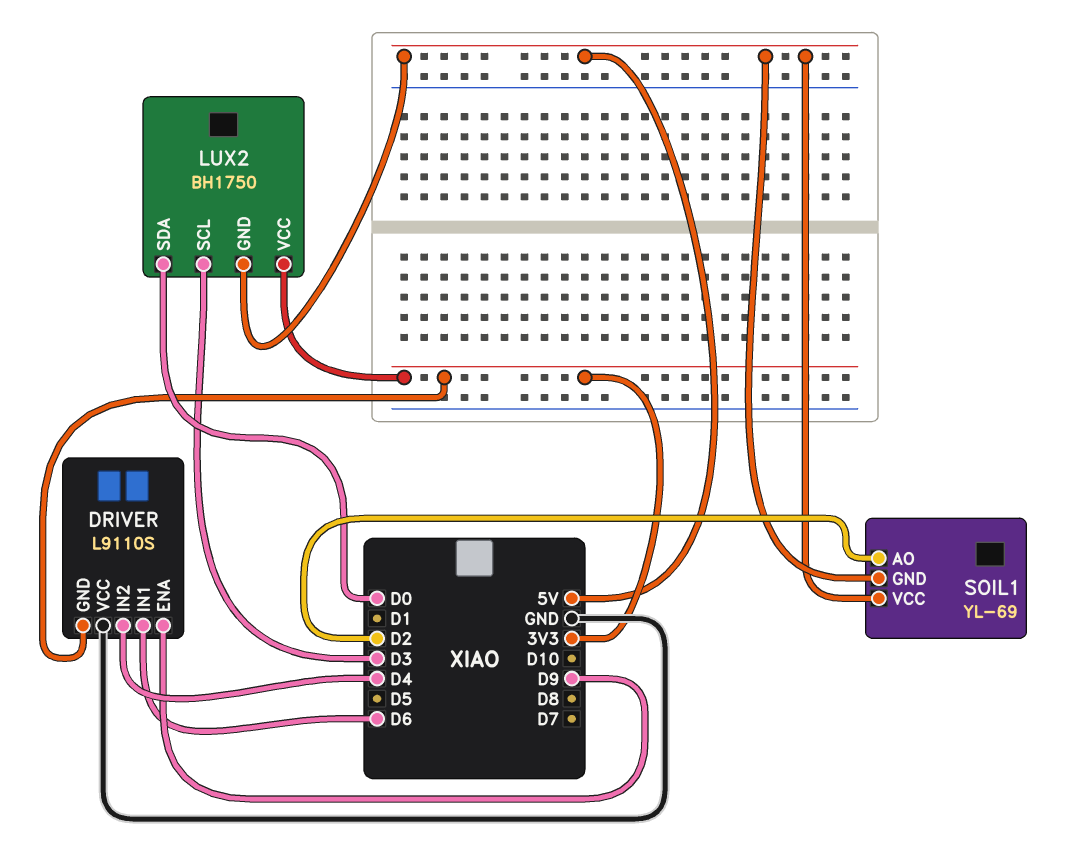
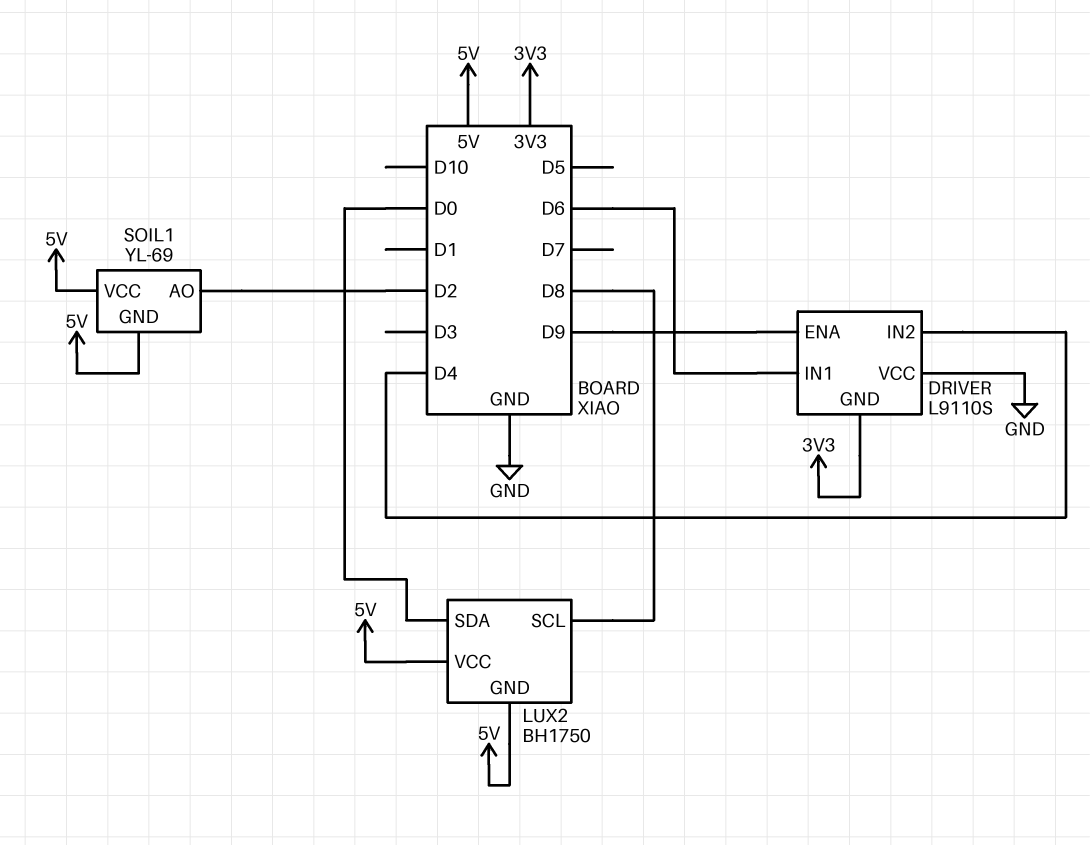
LUX2 pin SCL: D3 -> D8
LUX2 pin VCC: 3V3 -> 5V

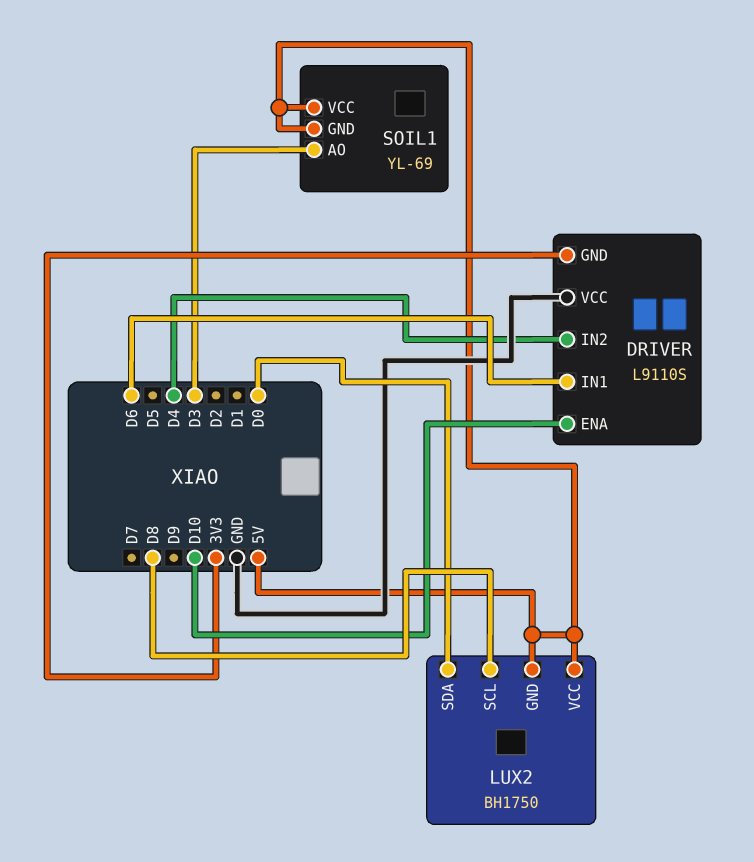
DRIVER pin ENA: D9 -> D10
SOIL1 pin AO: D2 -> D3

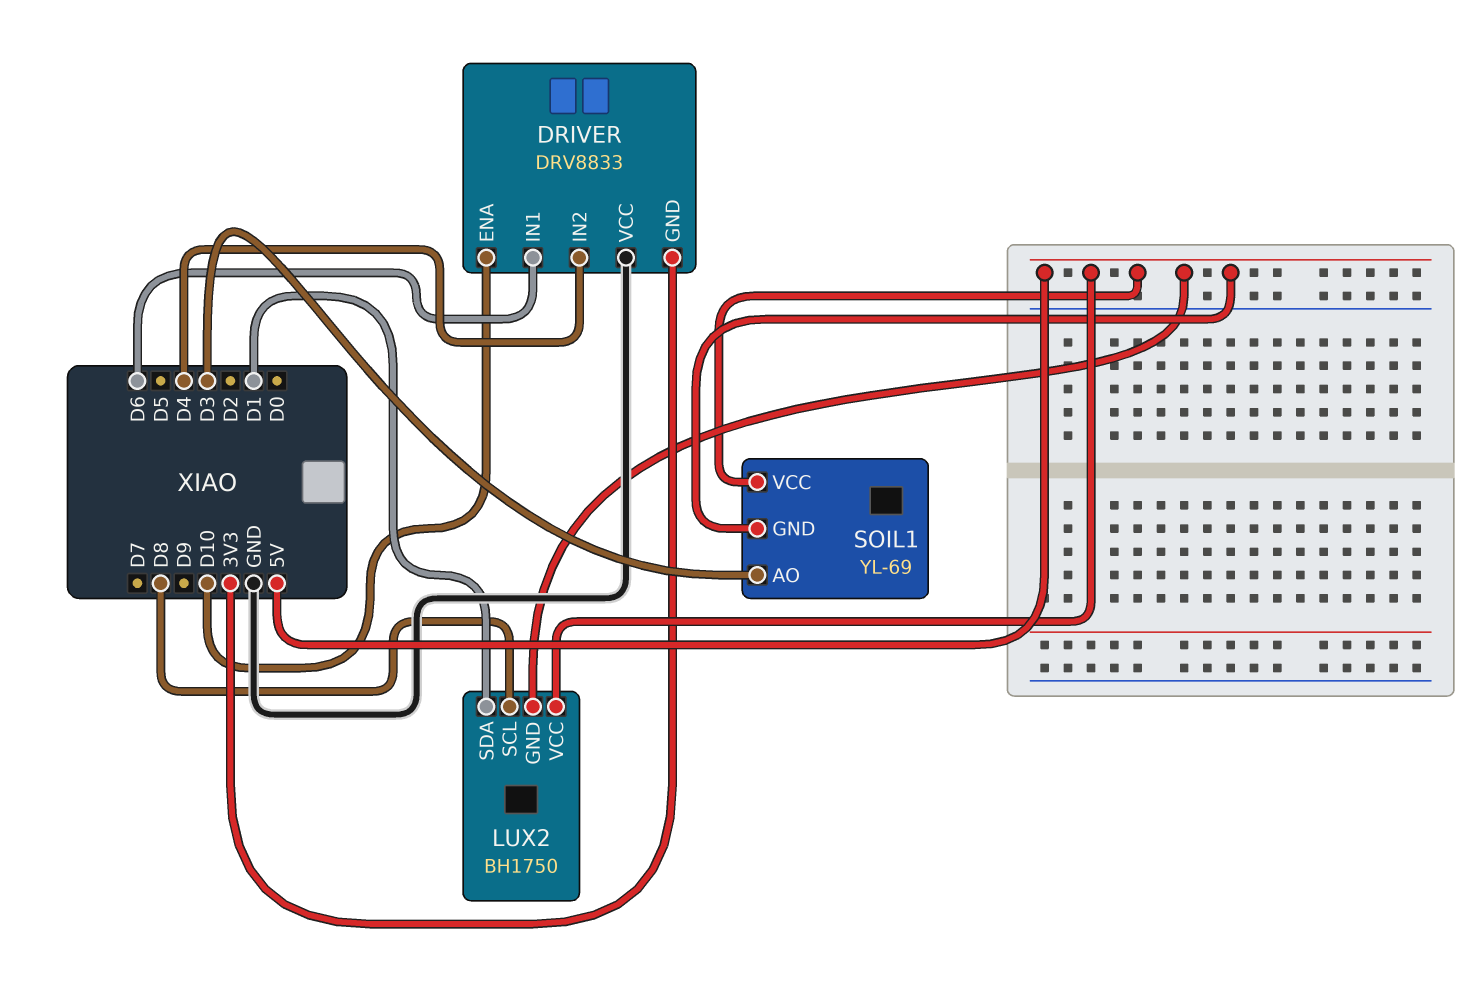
DRIVER: L9110S -> DRV8833
LUX2 pin SDA: D0 -> D1

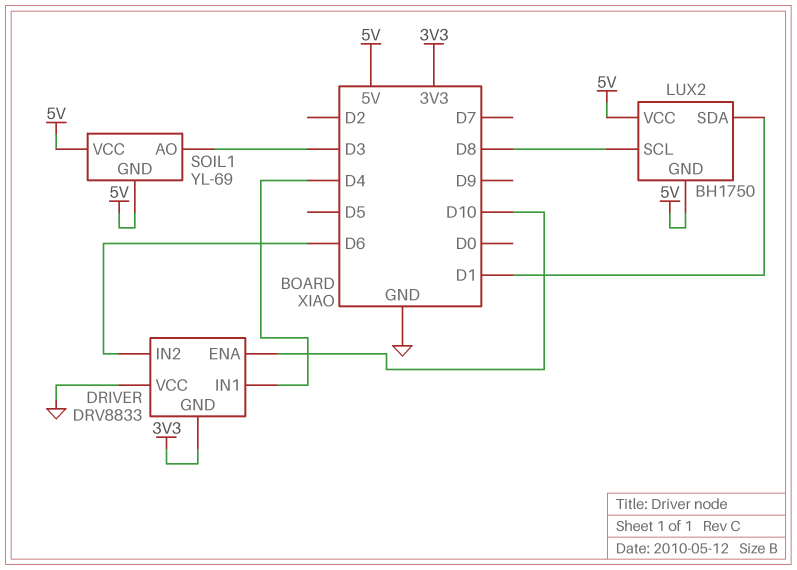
DRIVER pin IN1: D6 -> D4
DRIVER pin IN2: D4 -> D6

